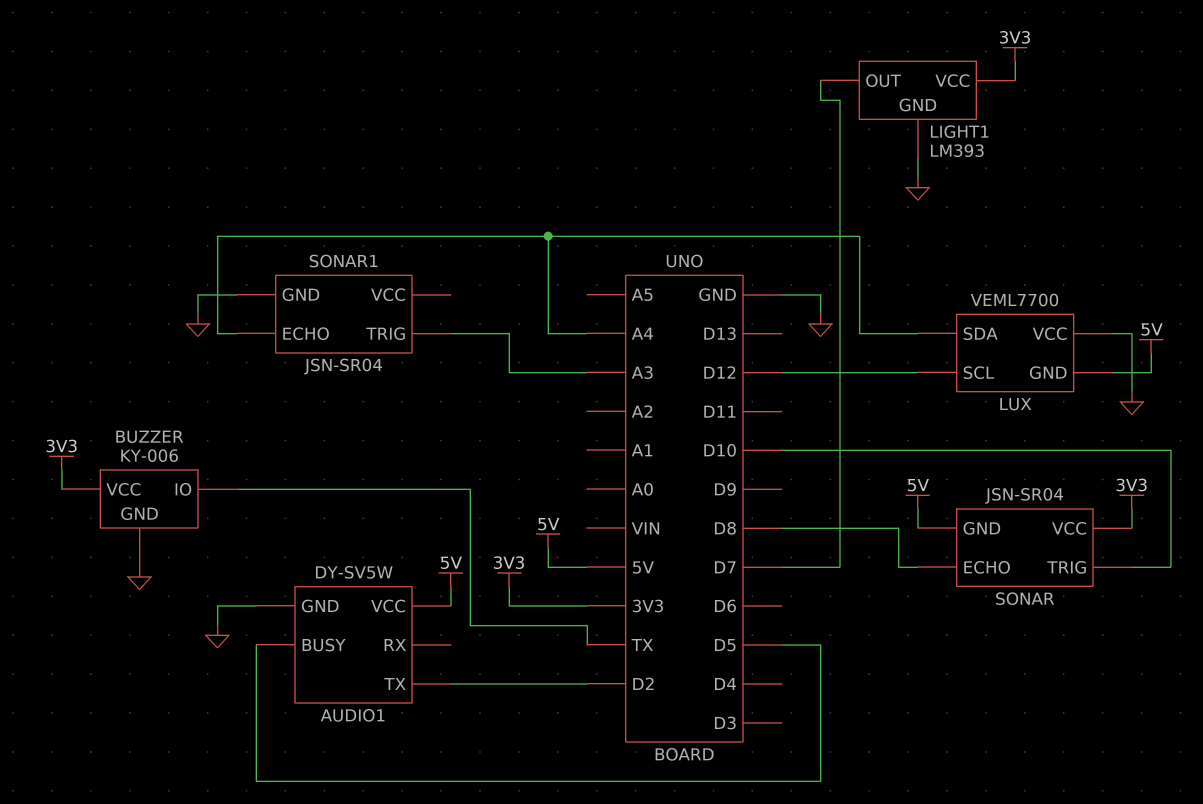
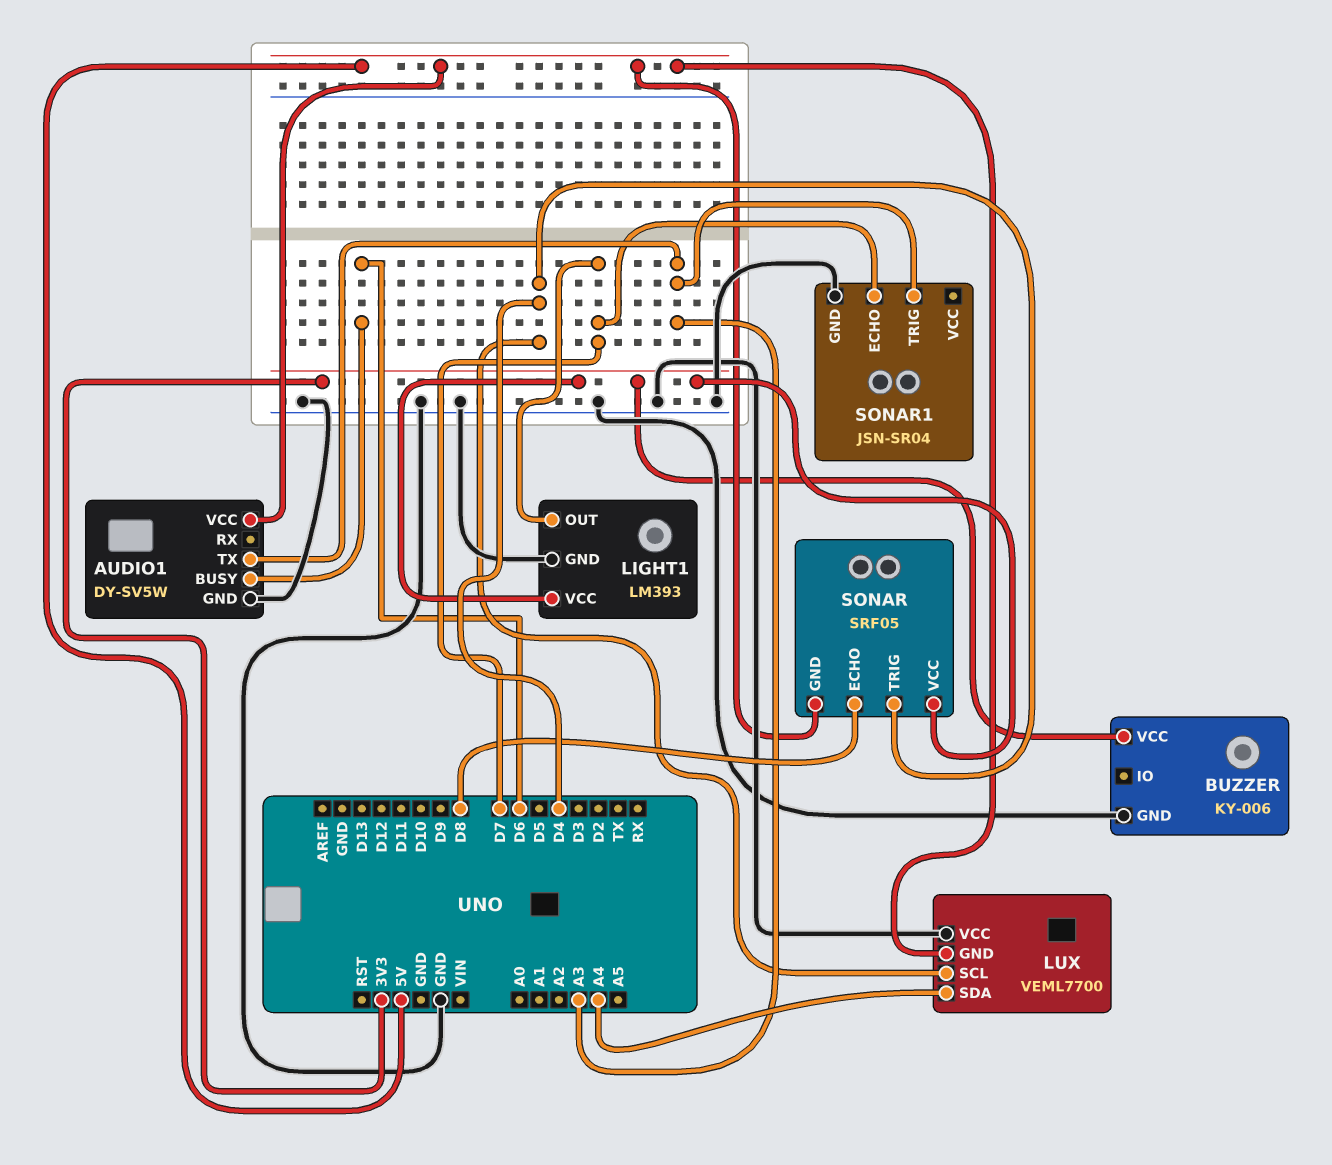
AUDIO1 pin BUSY: D5 -> D6
AUDIO1 pin TX: D2 -> A3
BUZZER pin IO: TX -> none
LUX pin SCL: D12 -> D4
SONAR: JSN-SR04 -> SRF05
SONAR pin TRIG: D10 -> D4
SONAR1 pin ECHO: A4 -> D7

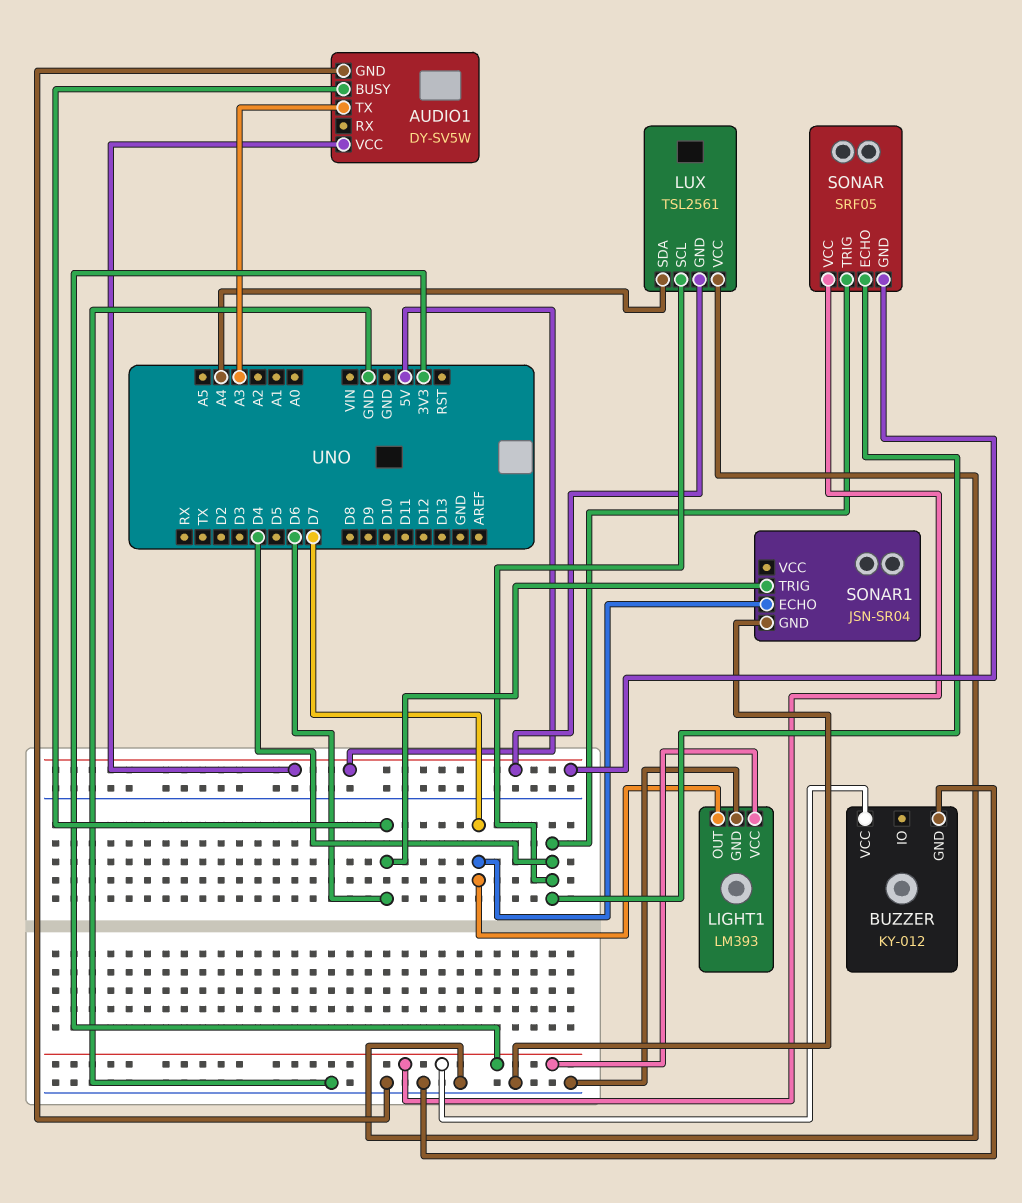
BUZZER: KY-006 -> KY-012
LUX: VEML7700 -> TSL2561
SONAR pin ECHO: D8 -> D4
SONAR1 pin TRIG: A3 -> D6

